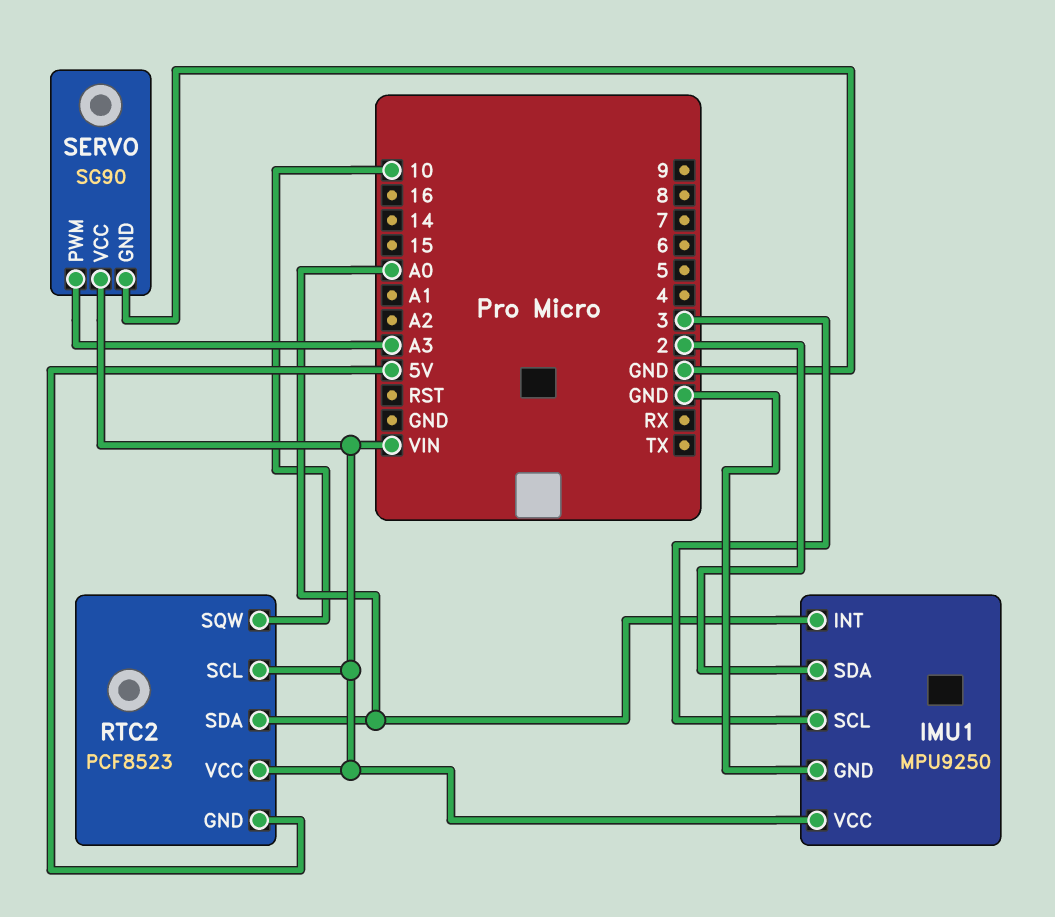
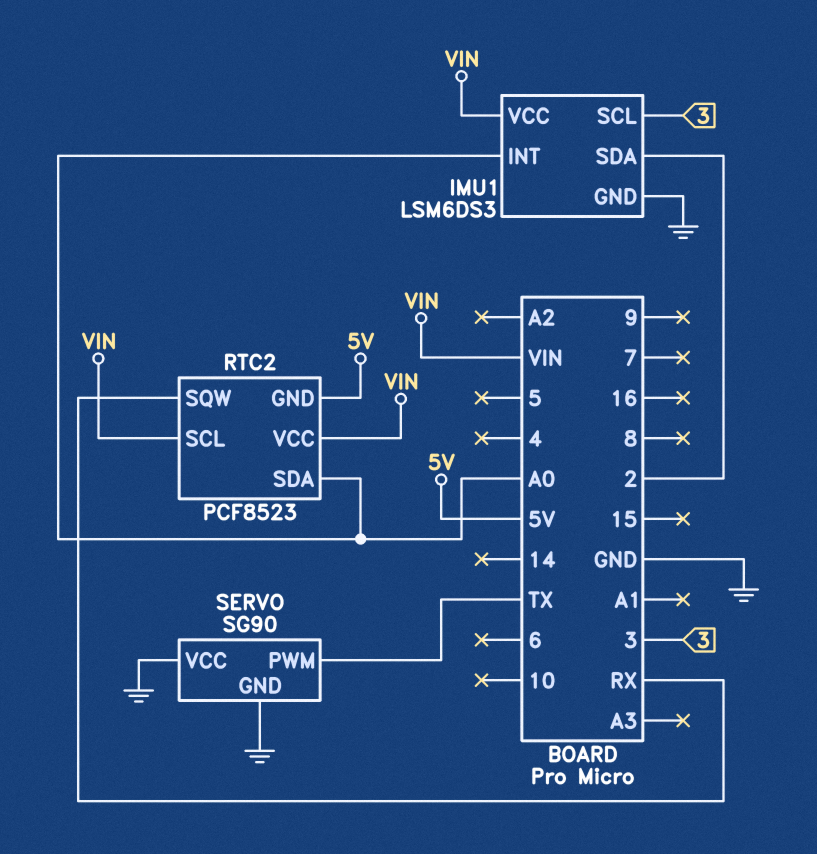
IMU1: MPU9250 -> LSM6DS3
RTC2 pin SQW: 10 -> RX
SERVO pin PWM: A3 -> TX
SERVO pin VCC: VIN -> GND

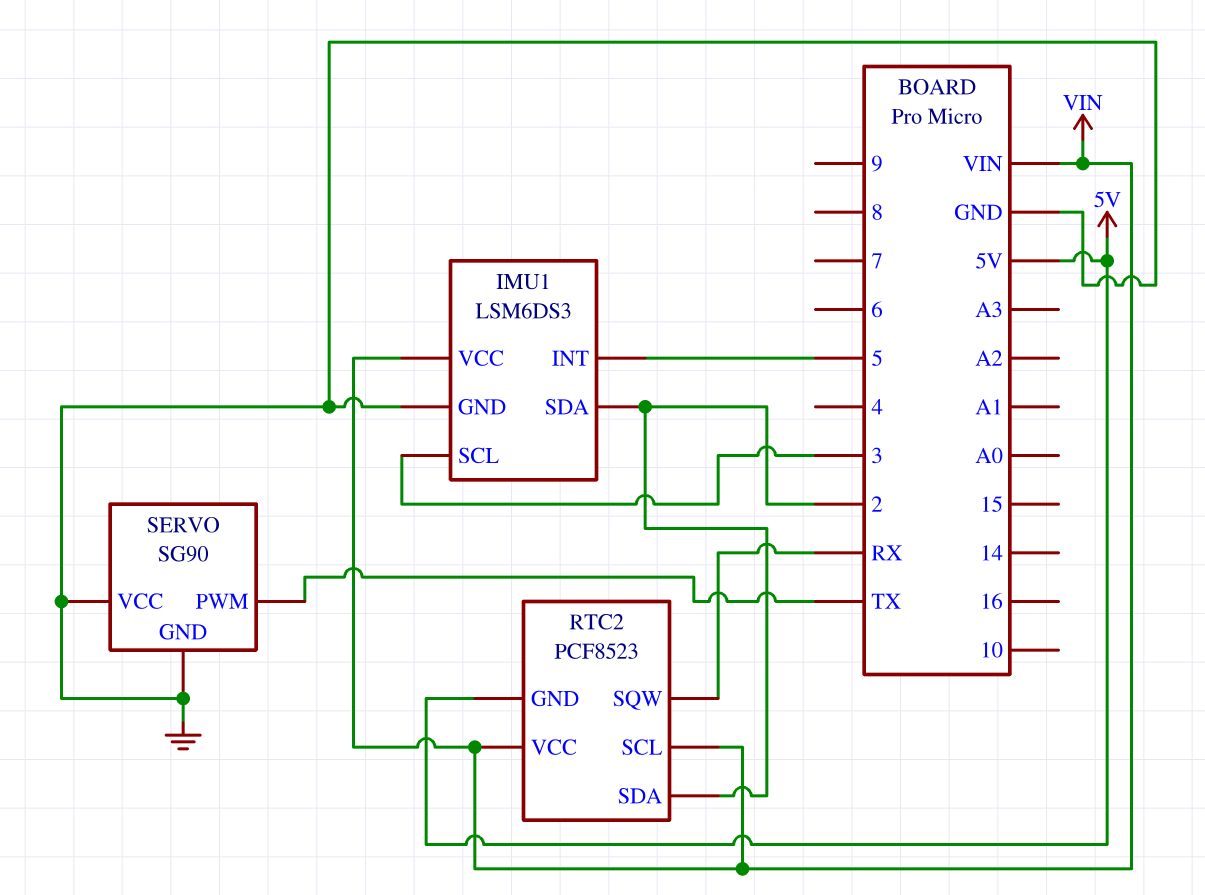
IMU1 pin INT: A0 -> 5
RTC2 pin SDA: A0 -> 2

